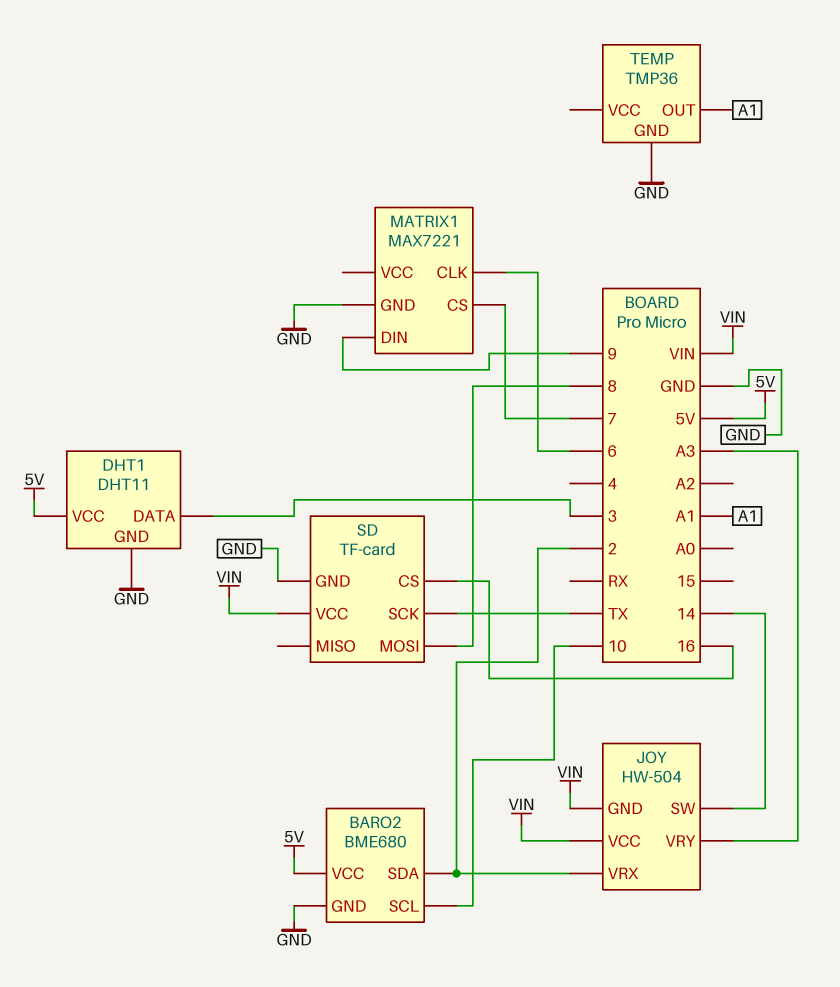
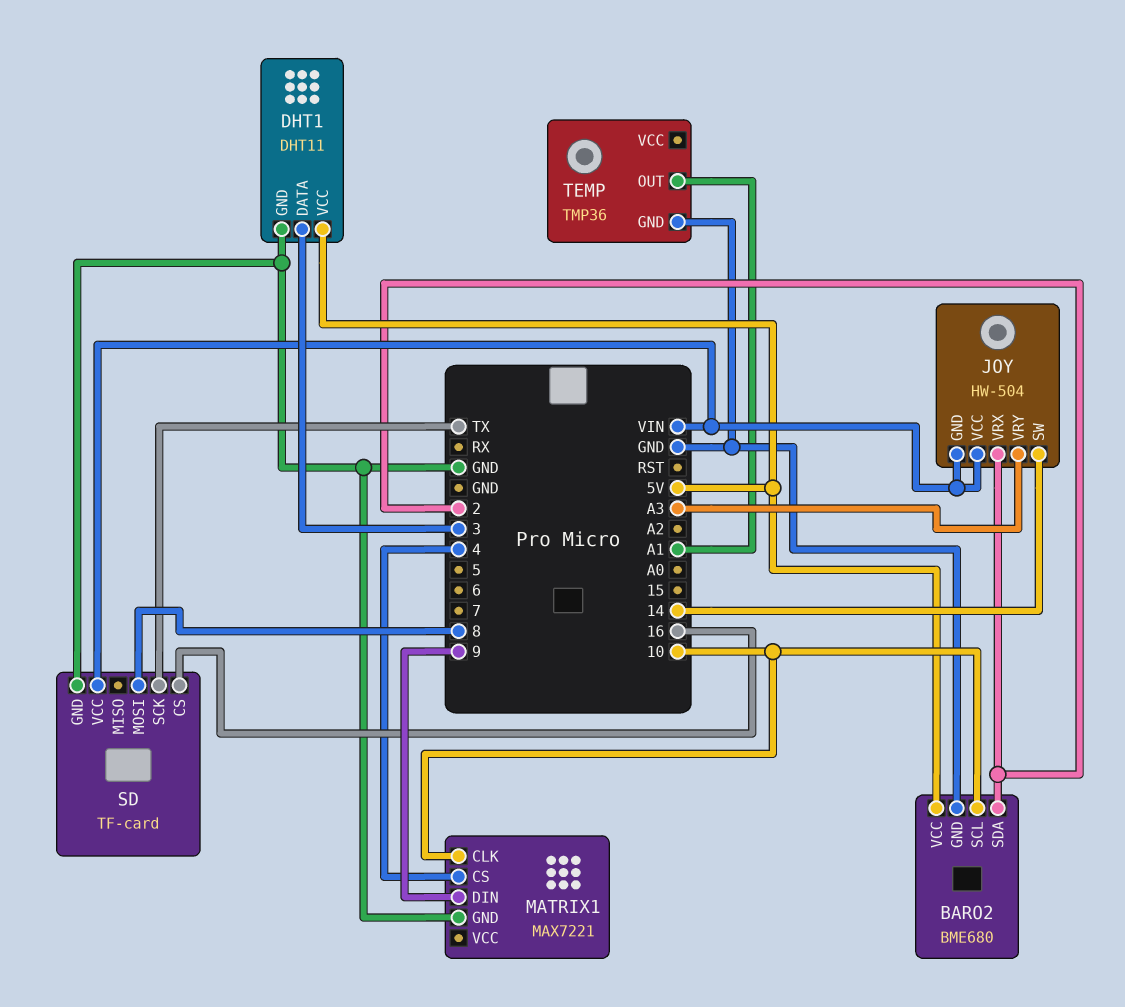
MATRIX1 pin CLK: 6 -> 10
MATRIX1 pin CS: 7 -> 4

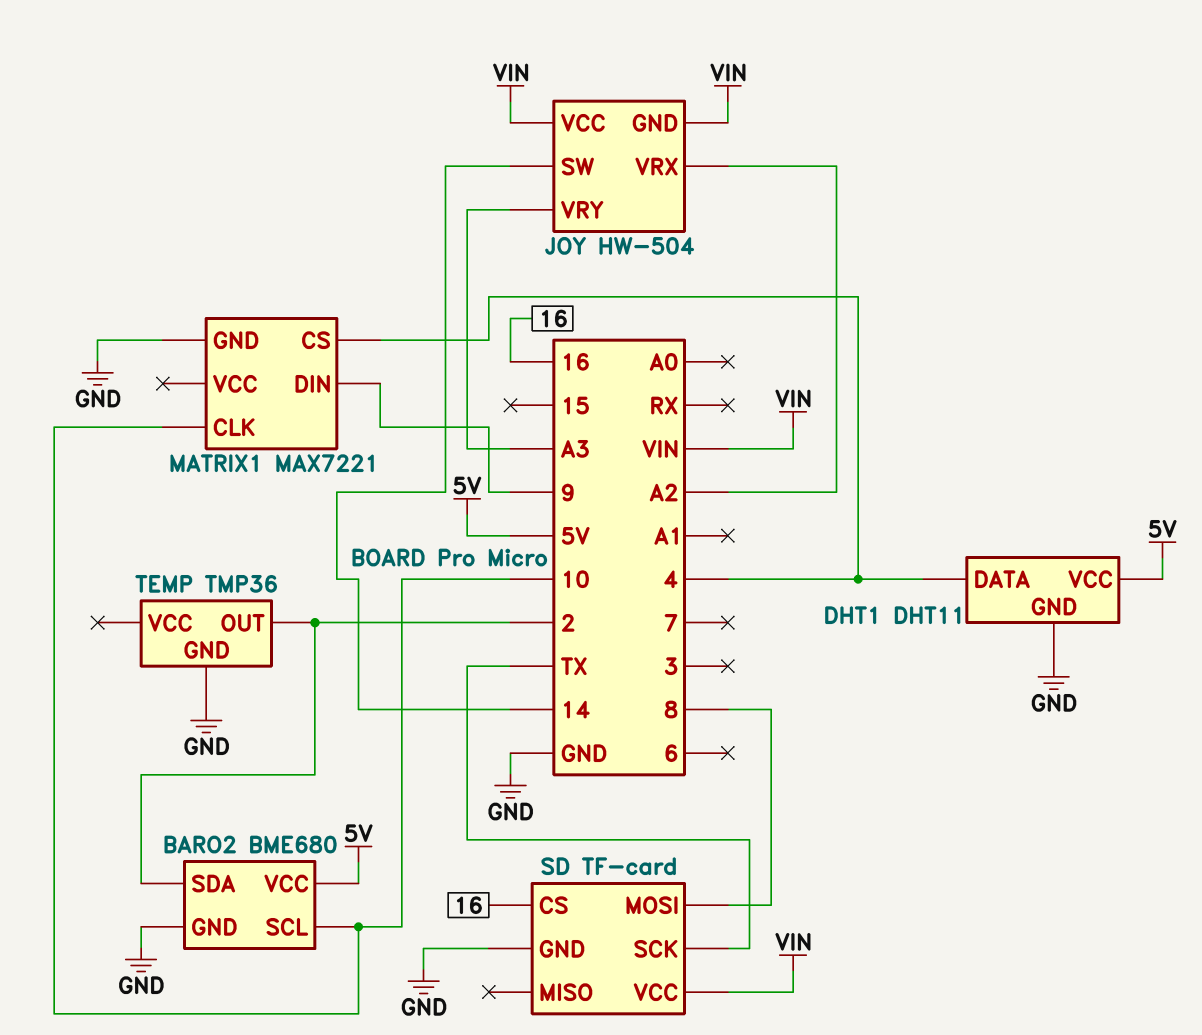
DHT1 pin DATA: 3 -> 4
JOY pin VRX: 2 -> A2
TEMP pin OUT: A1 -> 2

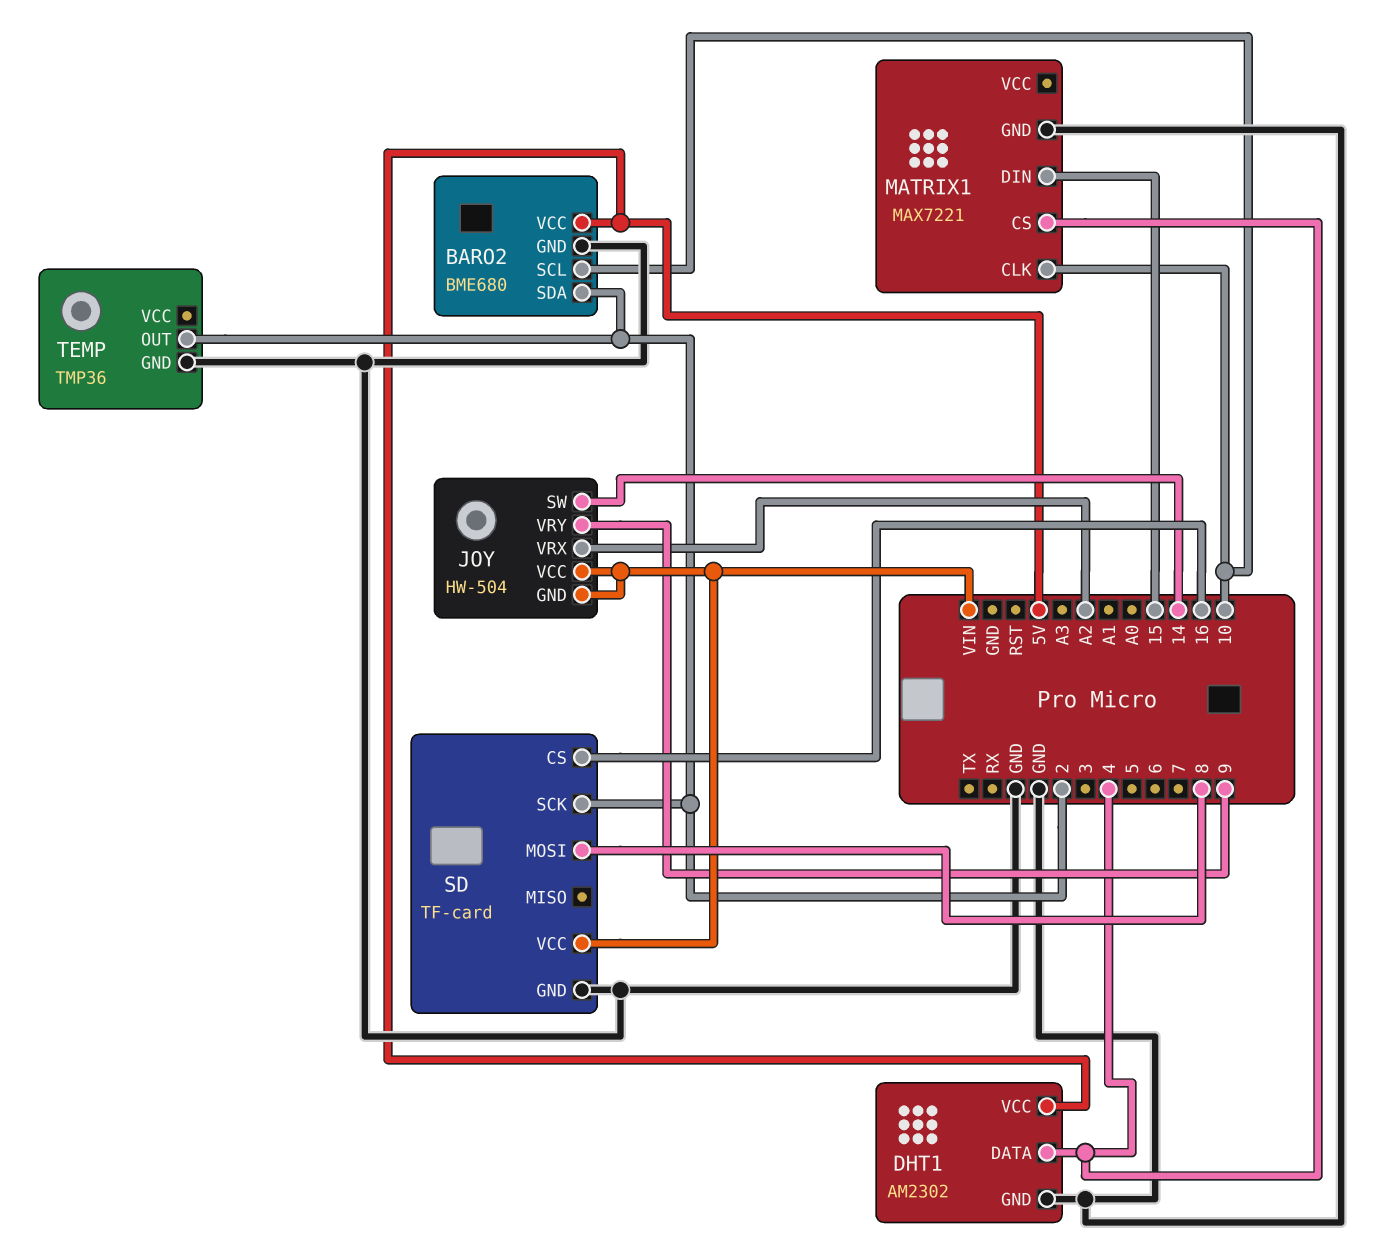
DHT1: DHT11 -> AM2302
JOY pin VRY: A3 -> 9
MATRIX1 pin DIN: 9 -> 15
SD pin SCK: TX -> 2

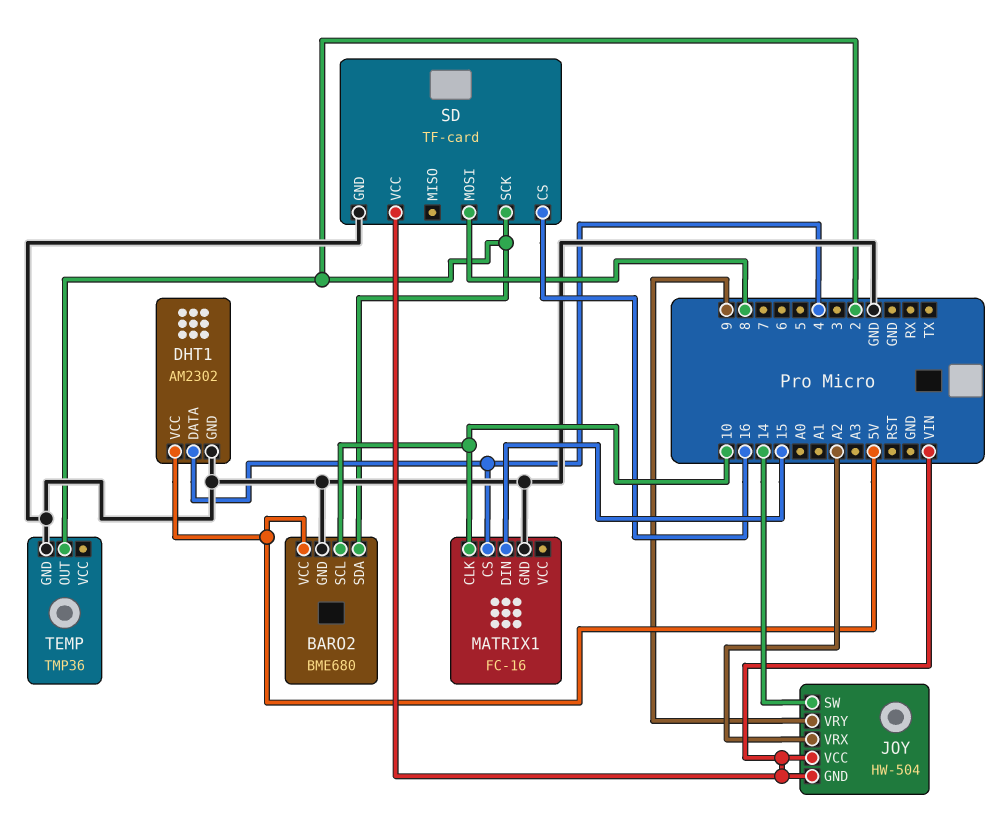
MATRIX1: MAX7221 -> FC-16

